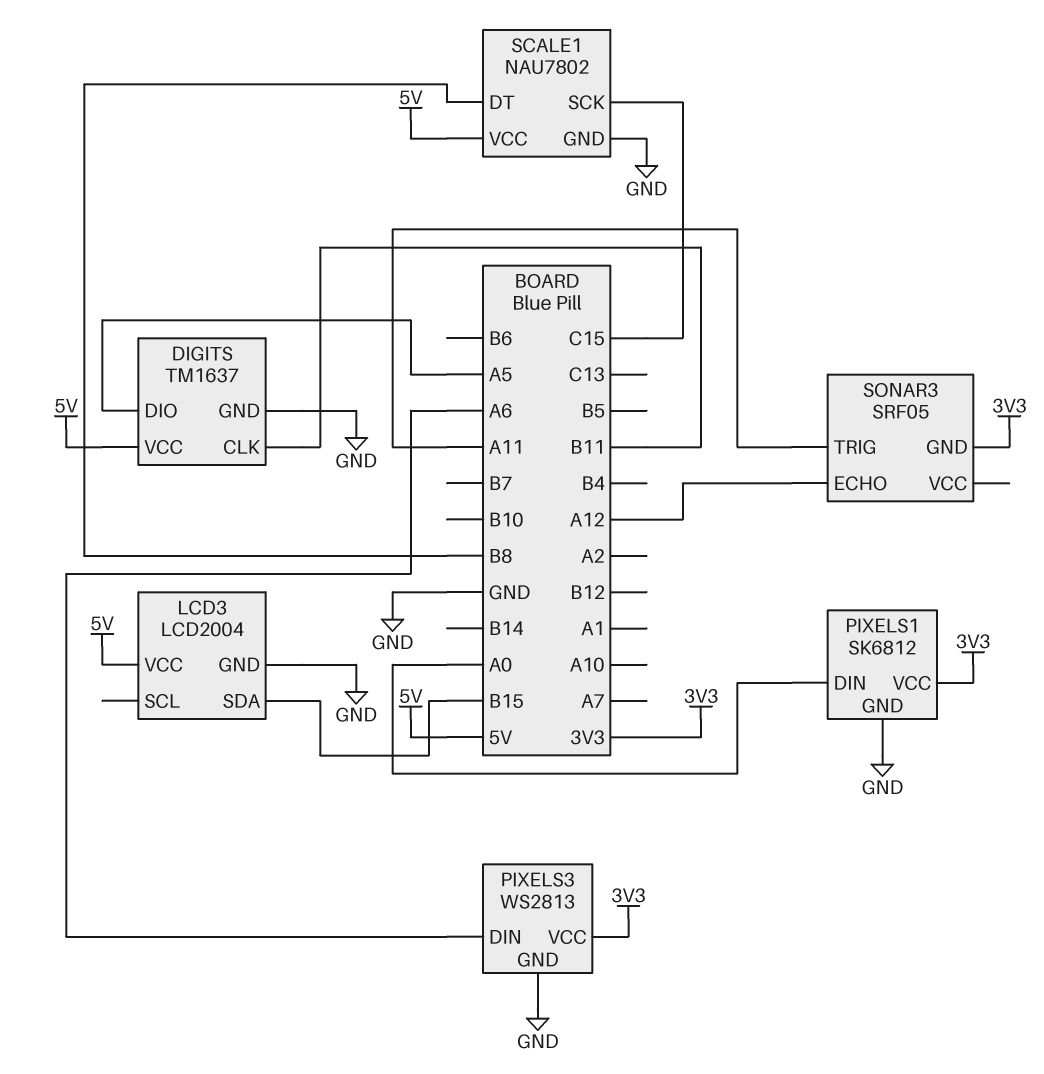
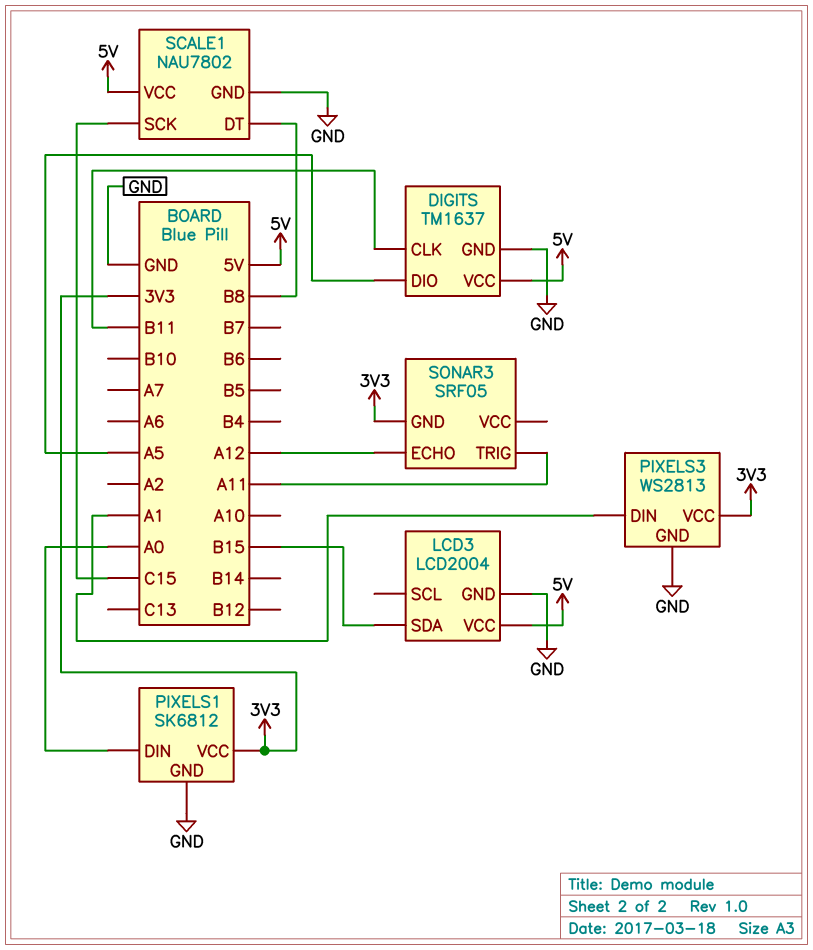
PIXELS3 pin DIN: A6 -> A1

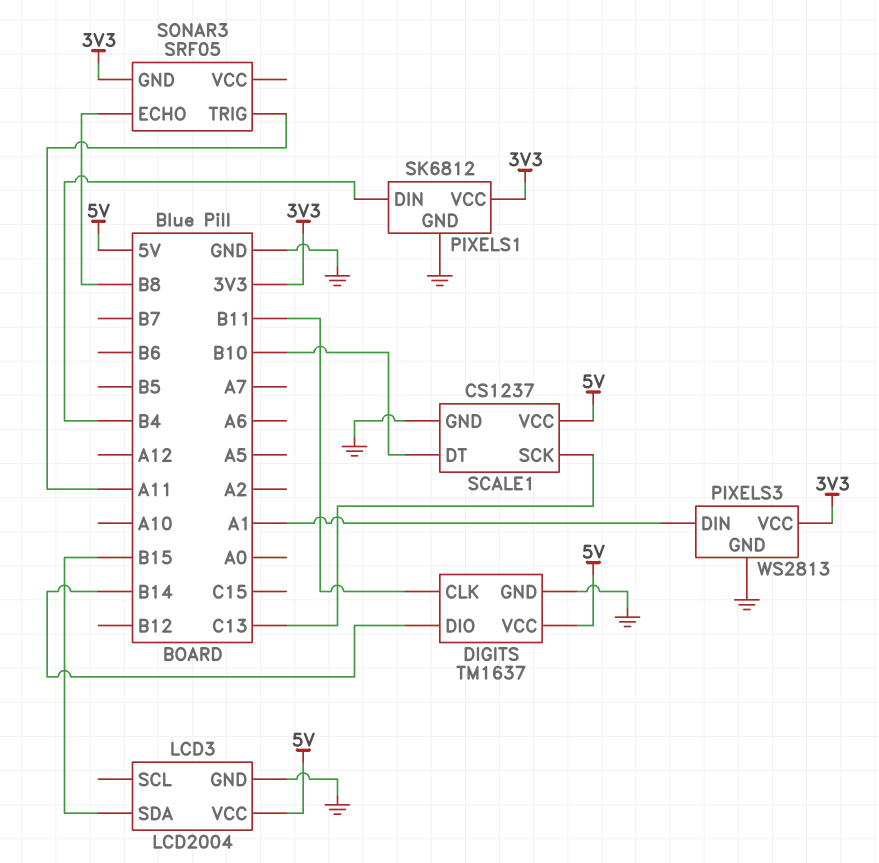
DIGITS pin DIO: A5 -> B14
PIXELS1 pin DIN: A0 -> B4
SCALE1: NAU7802 -> CS1237
SCALE1 pin DT: B8 -> B10
SCALE1 pin SCK: C15 -> C13
SONAR3 pin ECHO: A12 -> B8

